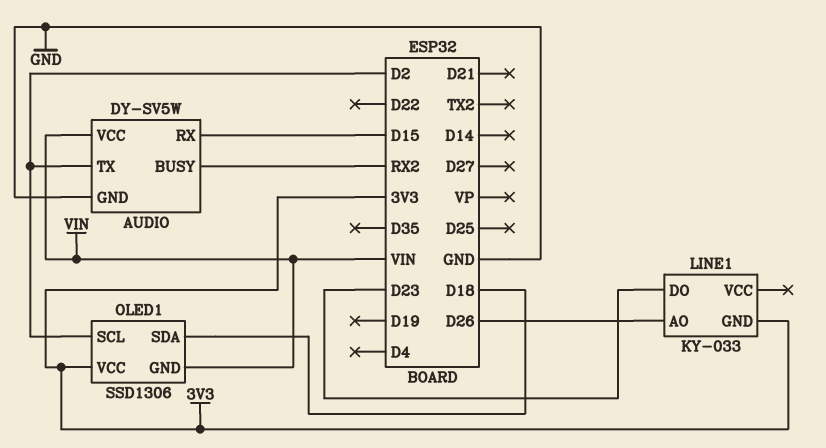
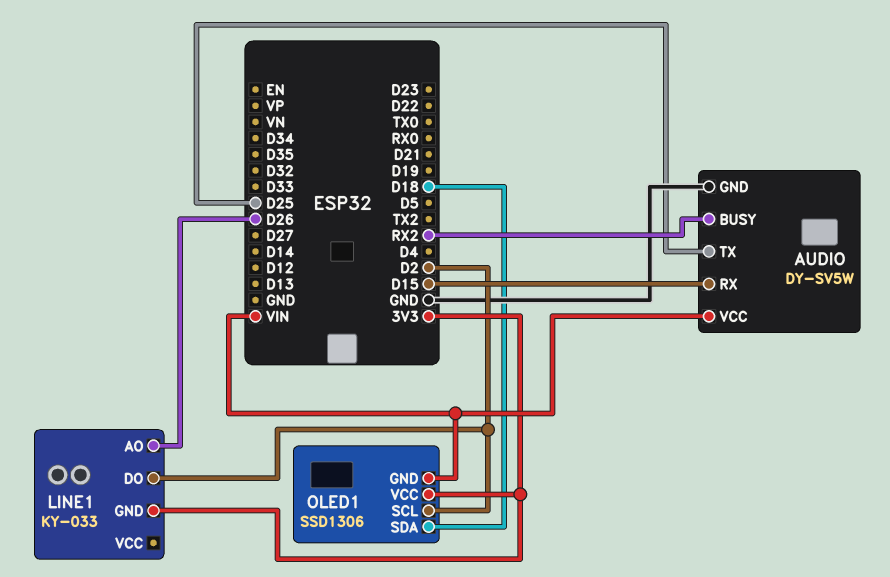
AUDIO pin TX: D2 -> D25
LINE1 pin DO: D23 -> D2

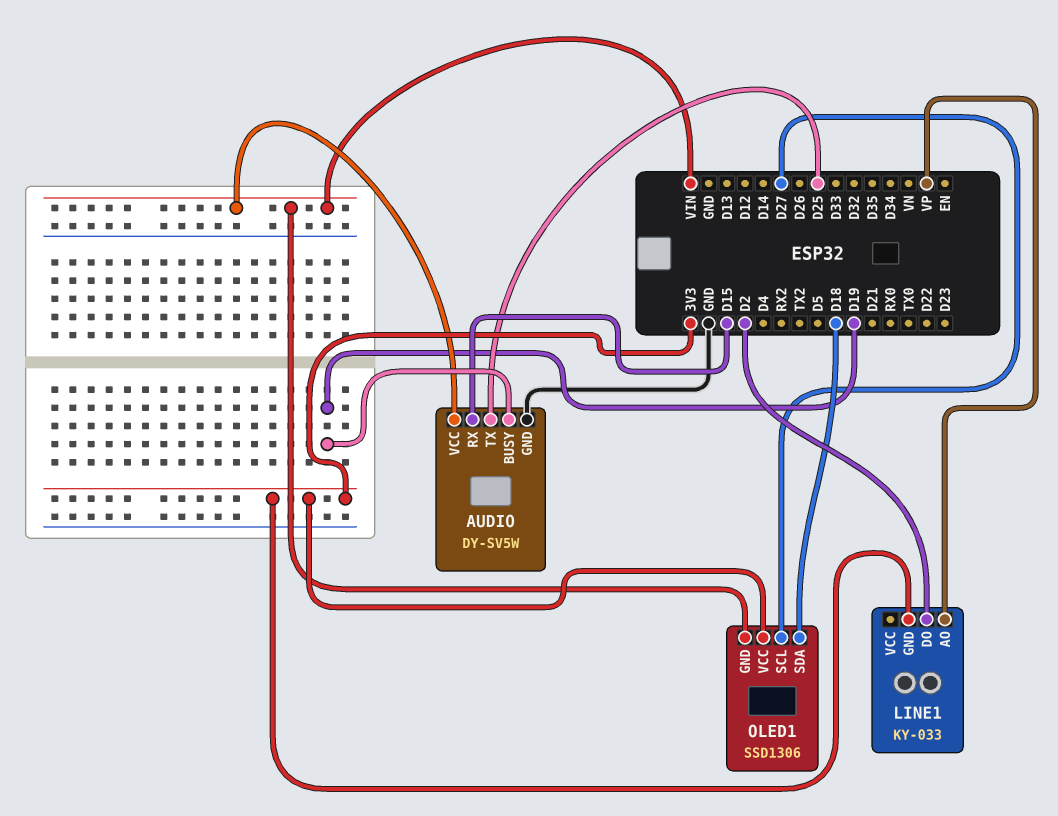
AUDIO pin BUSY: RX2 -> D19
LINE1 pin AO: D26 -> VP
OLED1 pin SCL: D2 -> D27

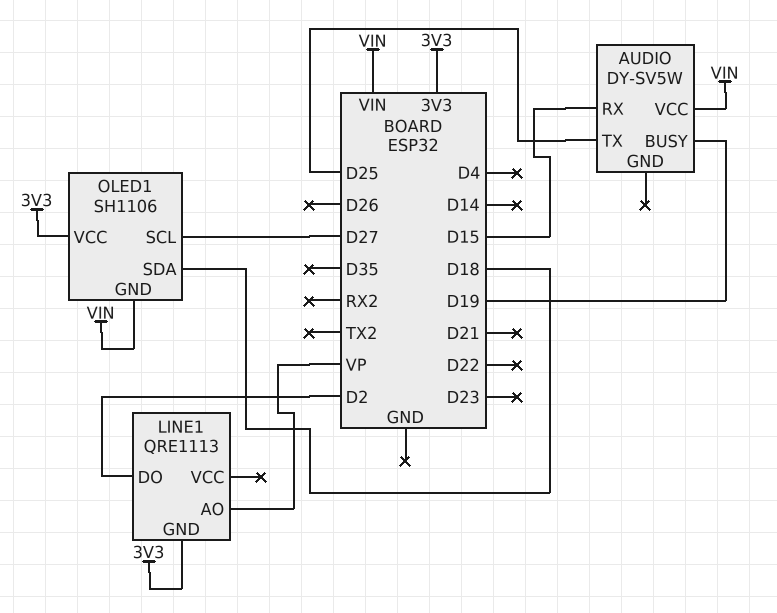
AUDIO pin GND: GND -> none
LINE1: KY-033 -> QRE1113
OLED1: SSD1306 -> SH1106

